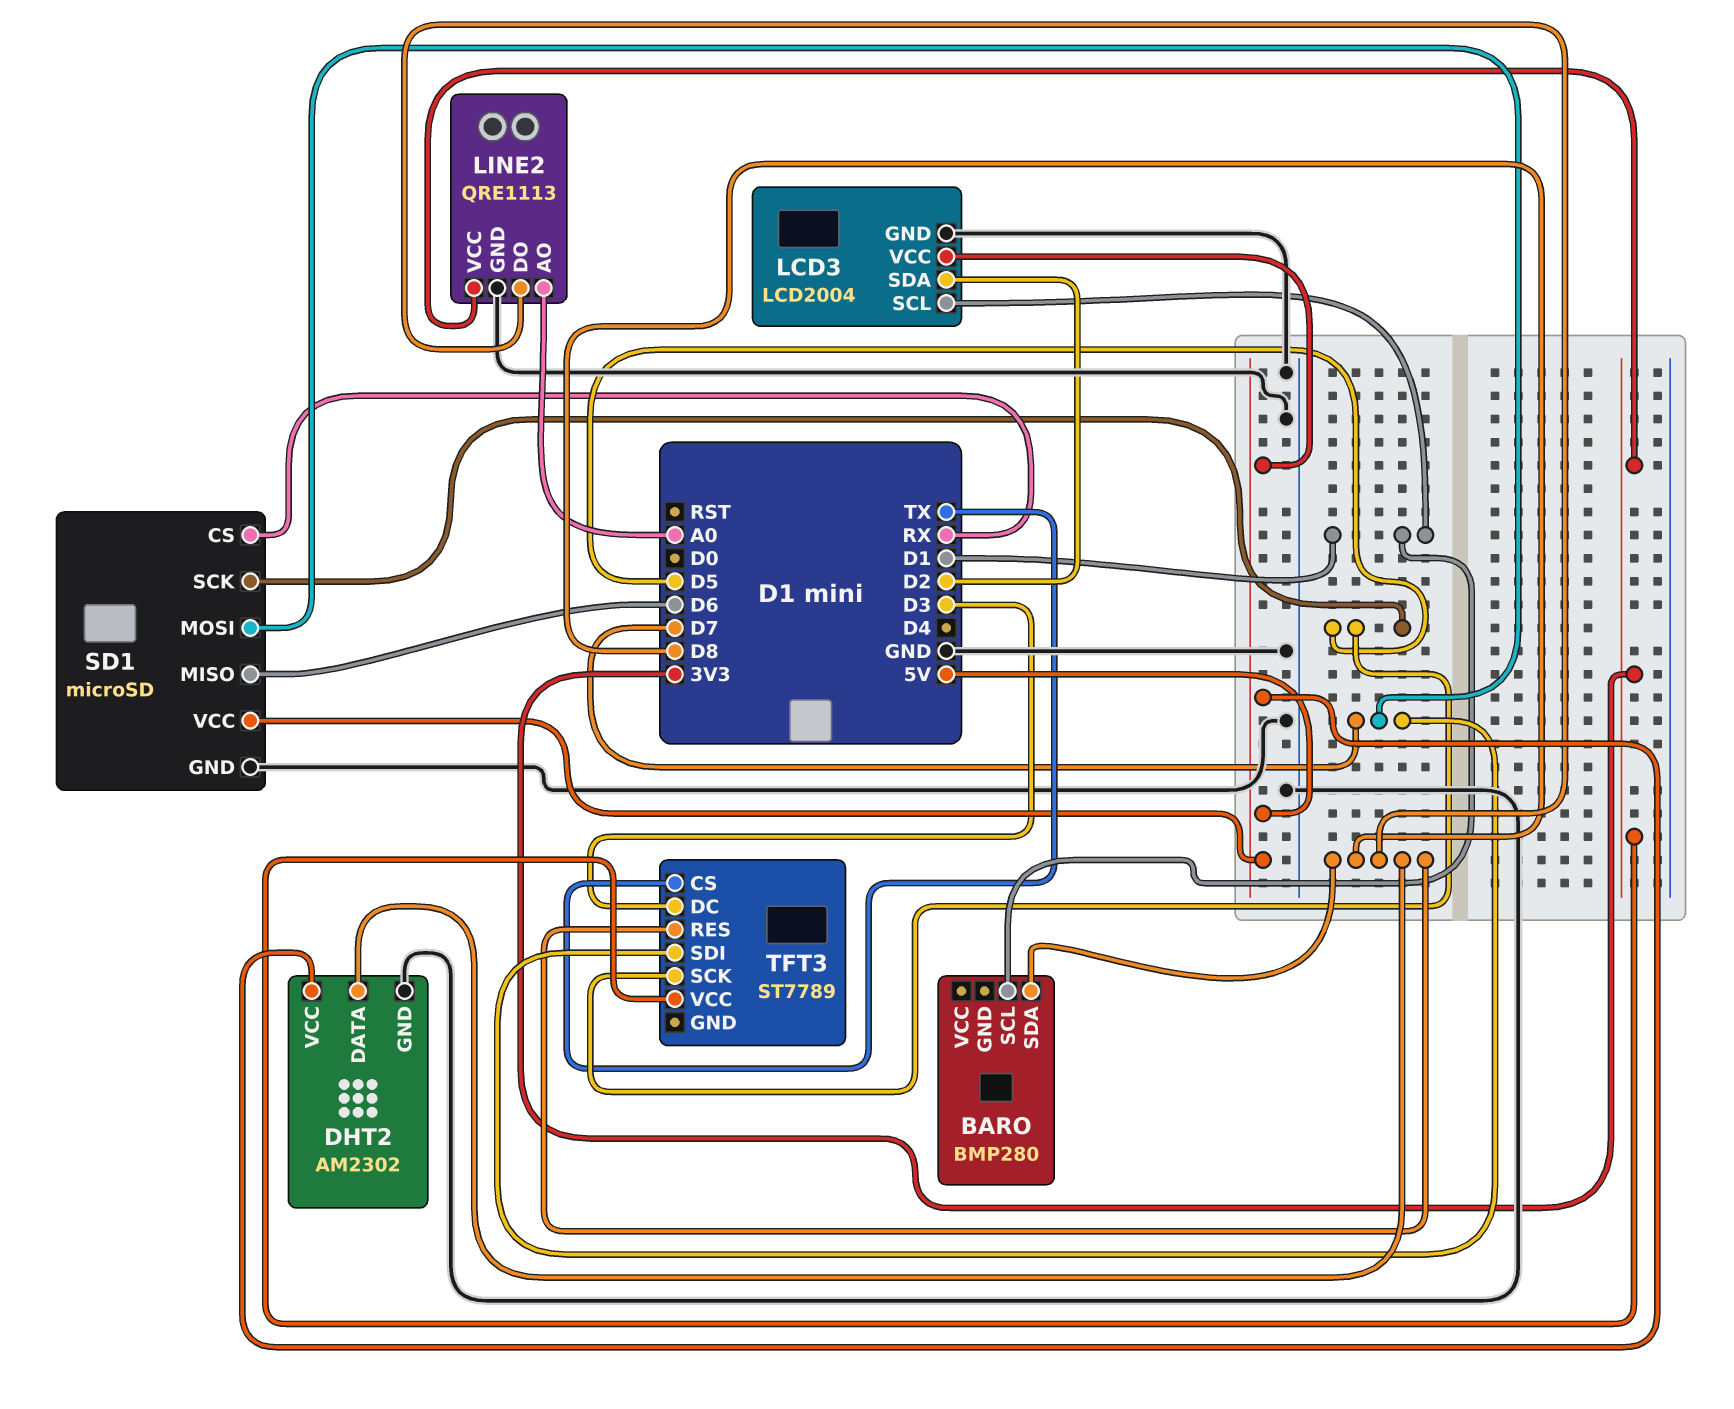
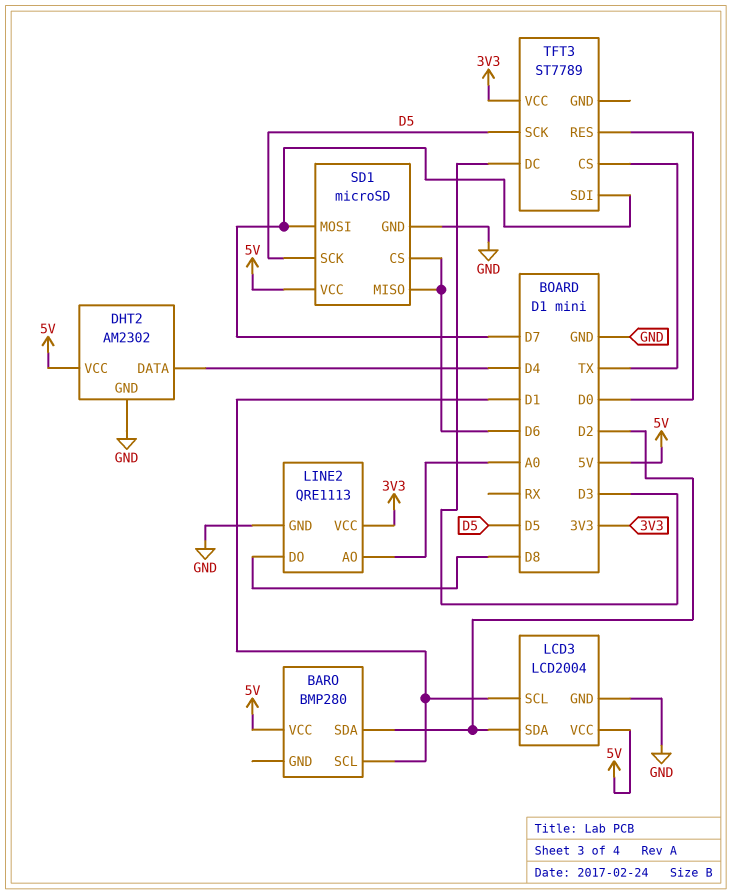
BARO pin SDA: D8 -> D2
BARO pin VCC: none -> 5V
DHT2 pin DATA: D8 -> D4
SD1 pin CS: RX -> D6
TFT3 pin RES: D8 -> D0

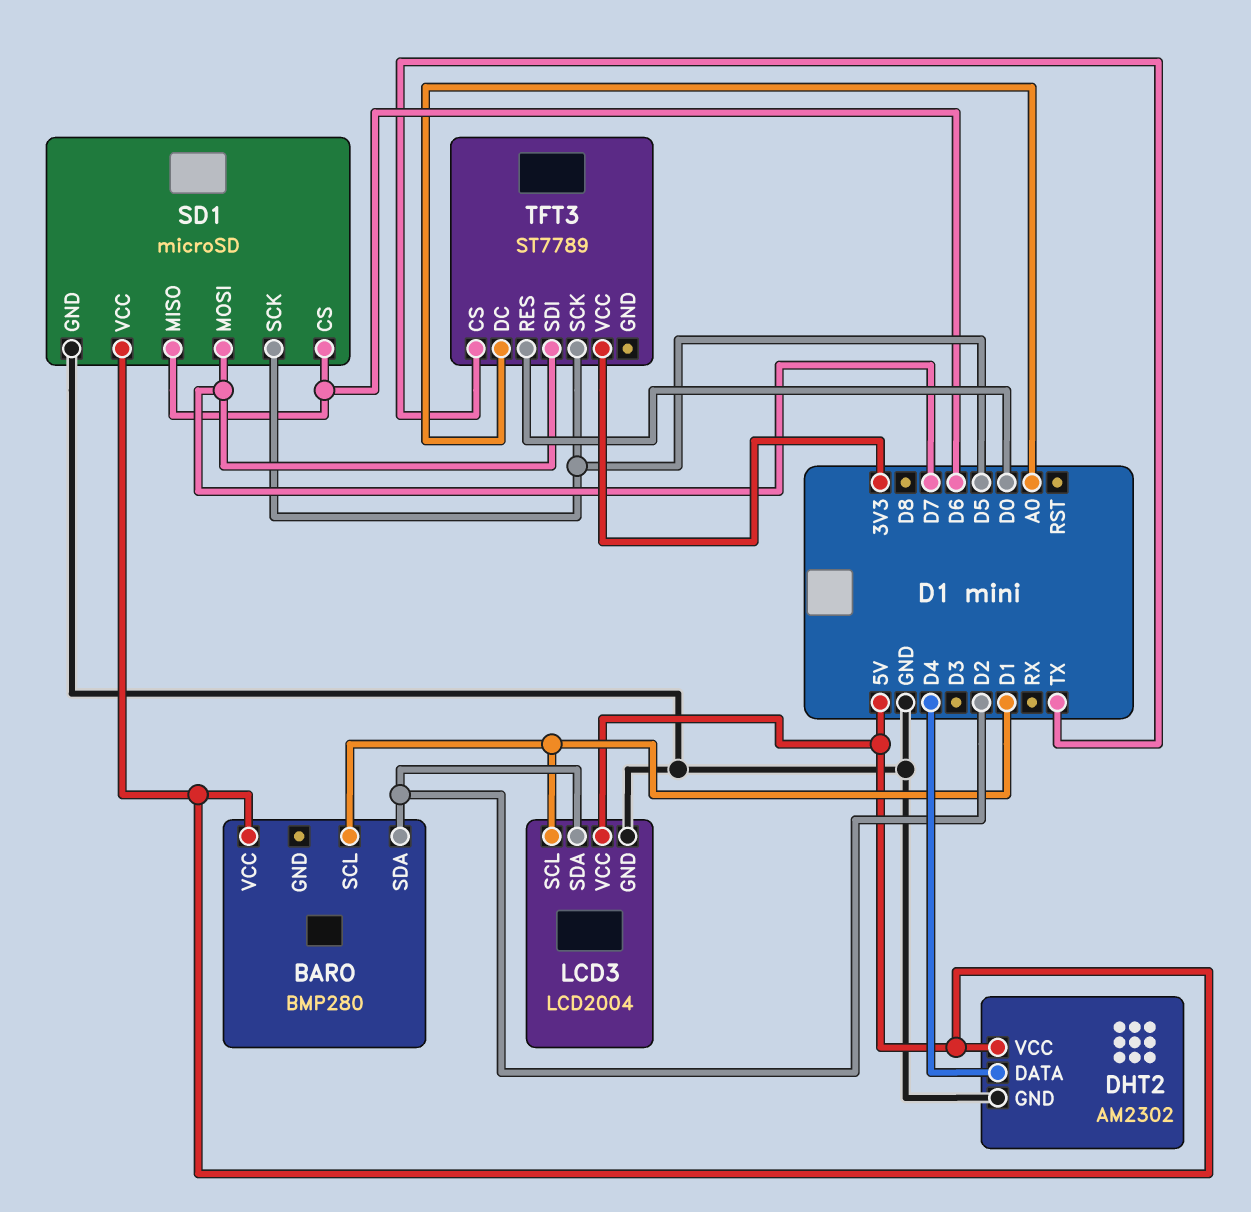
LINE2: QRE1113 -> none
LINE2 pin AO: A0 -> none
LINE2 pin DO: D8 -> none
LINE2 pin GND: GND -> none
LINE2 pin VCC: 3V3 -> none
TFT3 pin DC: D3 -> A0

